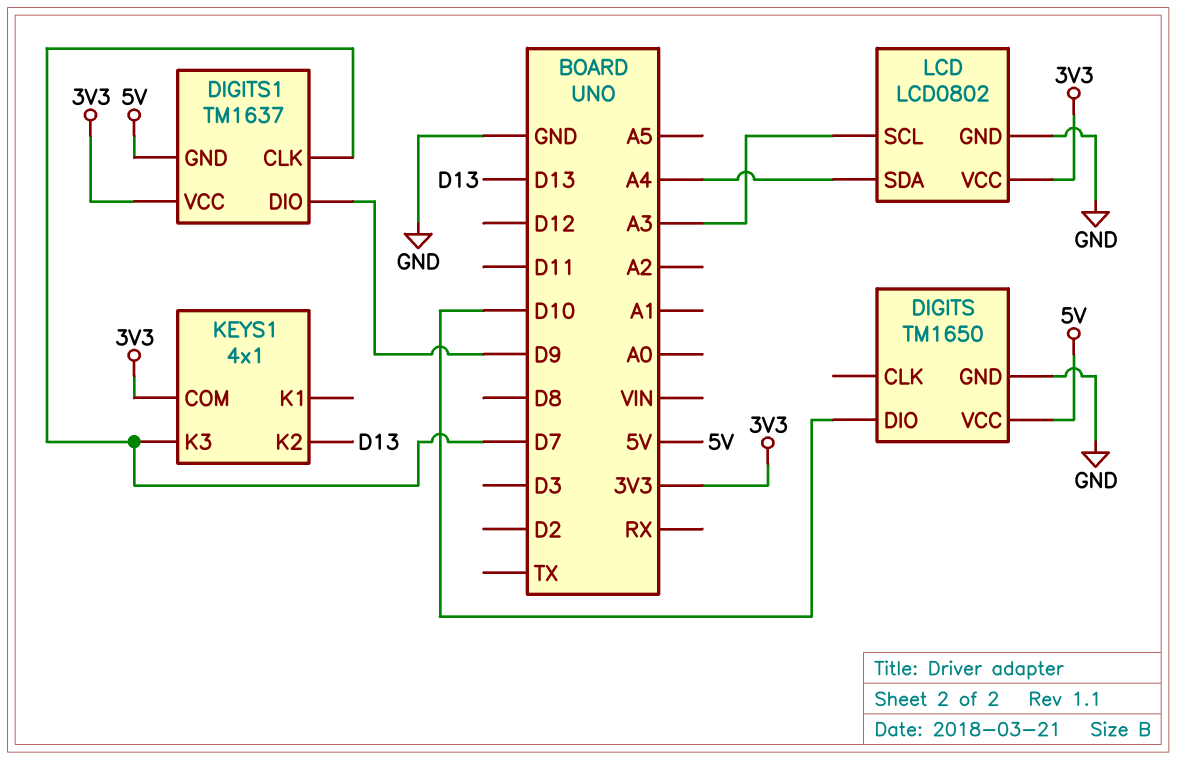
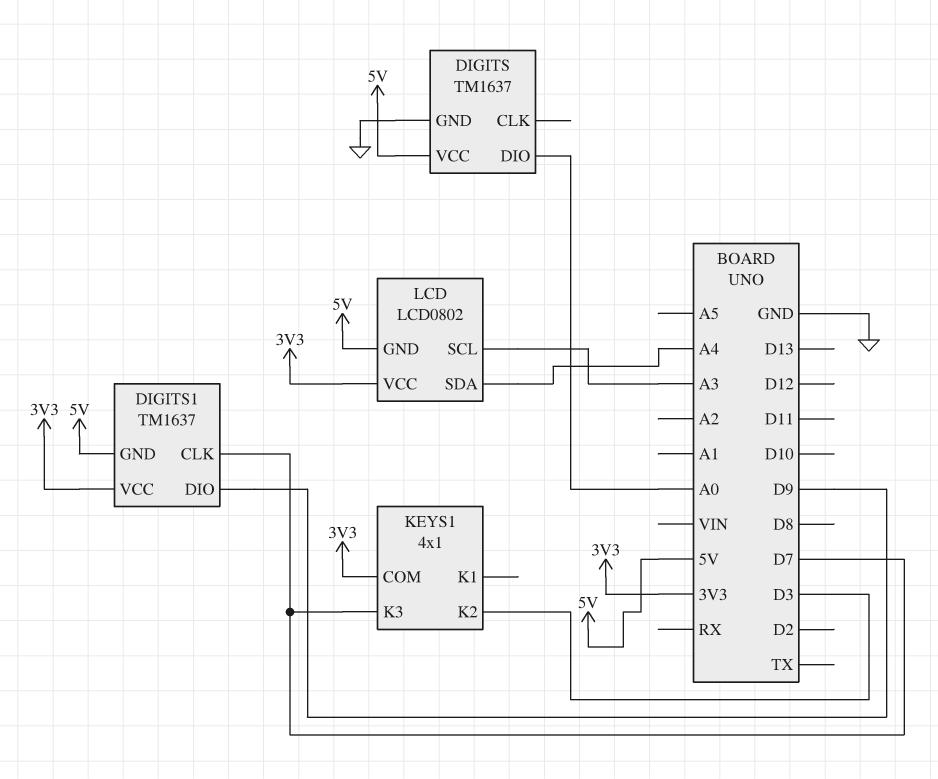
DIGITS: TM1650 -> TM1637
DIGITS pin DIO: D10 -> A0
KEYS1 pin K2: D13 -> D3
LCD pin GND: GND -> 5V

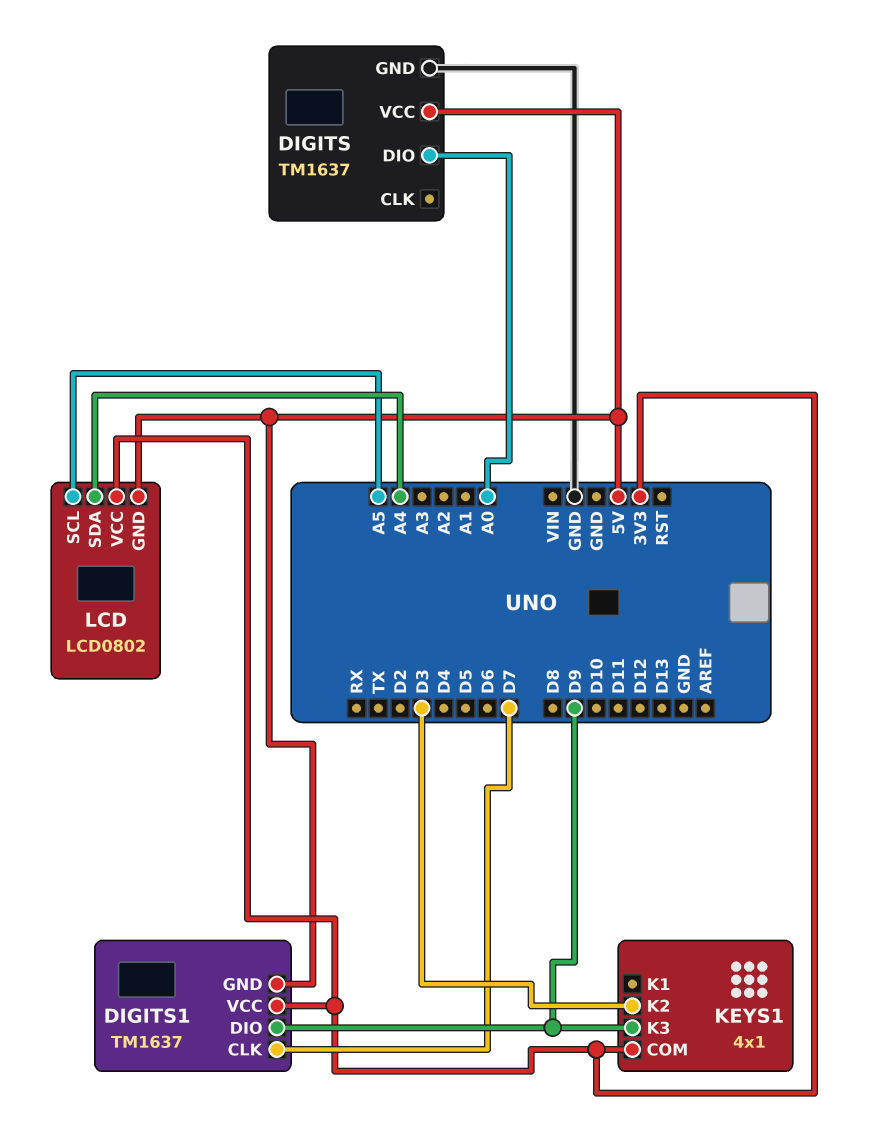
KEYS1 pin K3: D7 -> D9
LCD pin SCL: A3 -> A5

